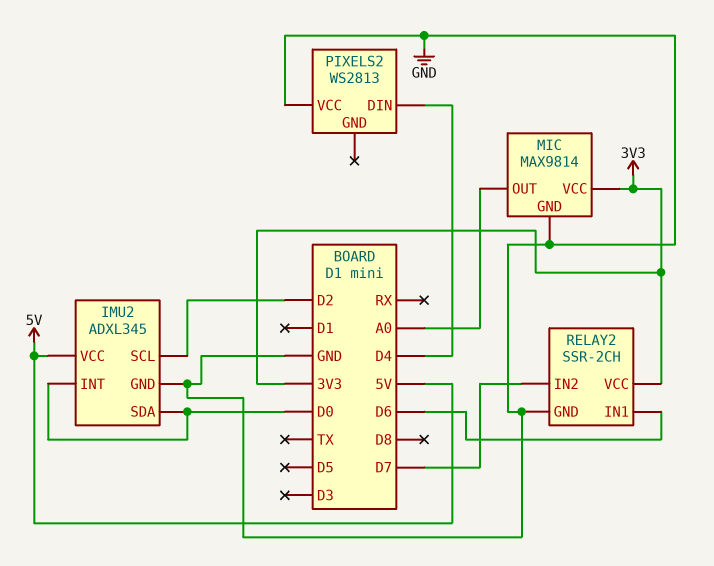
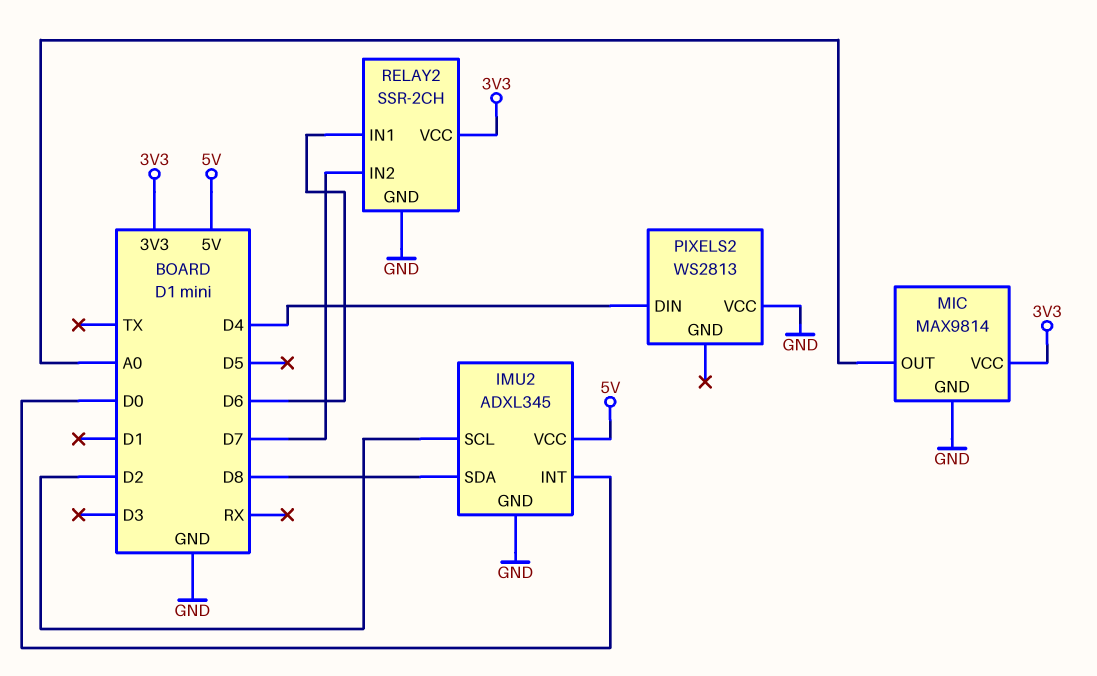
IMU2 pin SDA: D0 -> D8

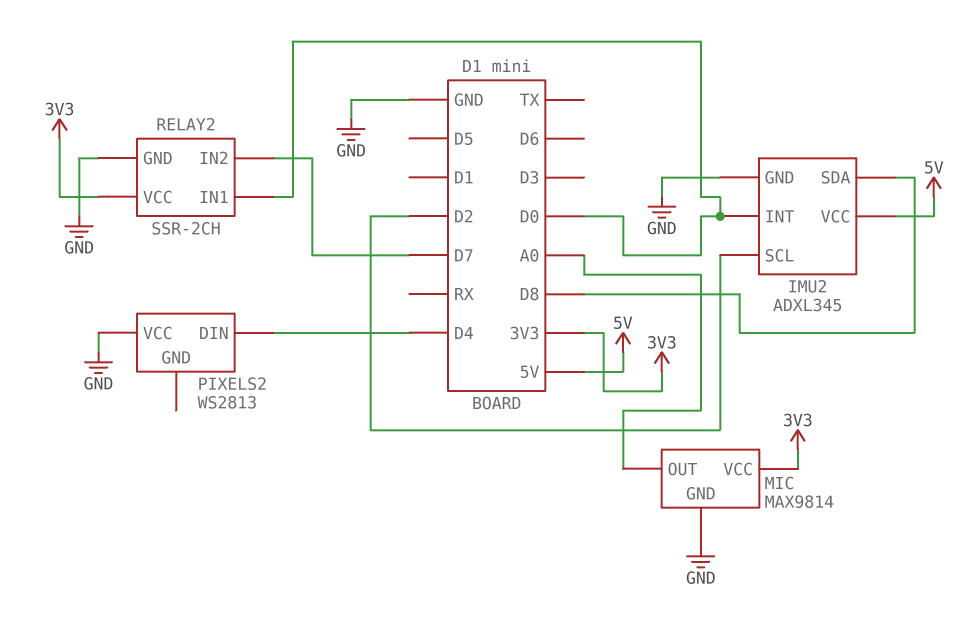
RELAY2 pin IN1: D6 -> D0

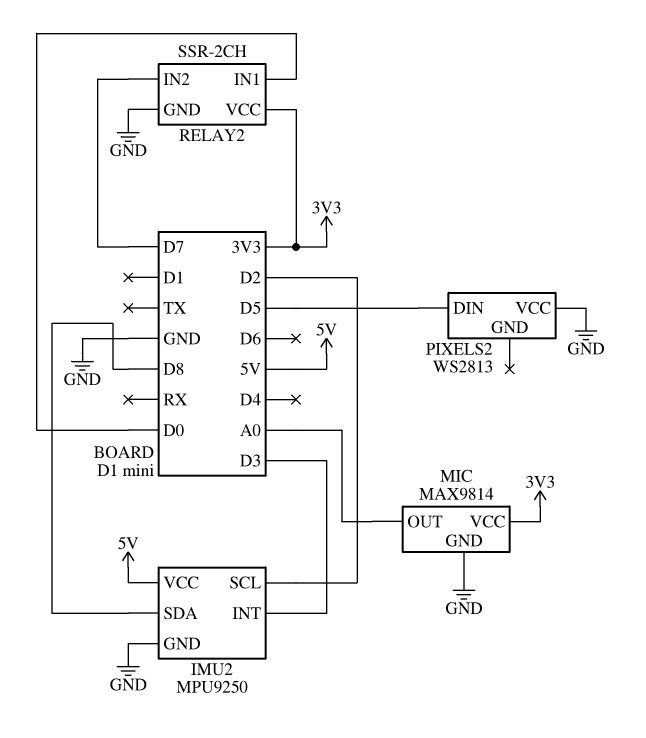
IMU2: ADXL345 -> MPU9250
IMU2 pin INT: D0 -> D3
PIXELS2 pin DIN: D4 -> D5

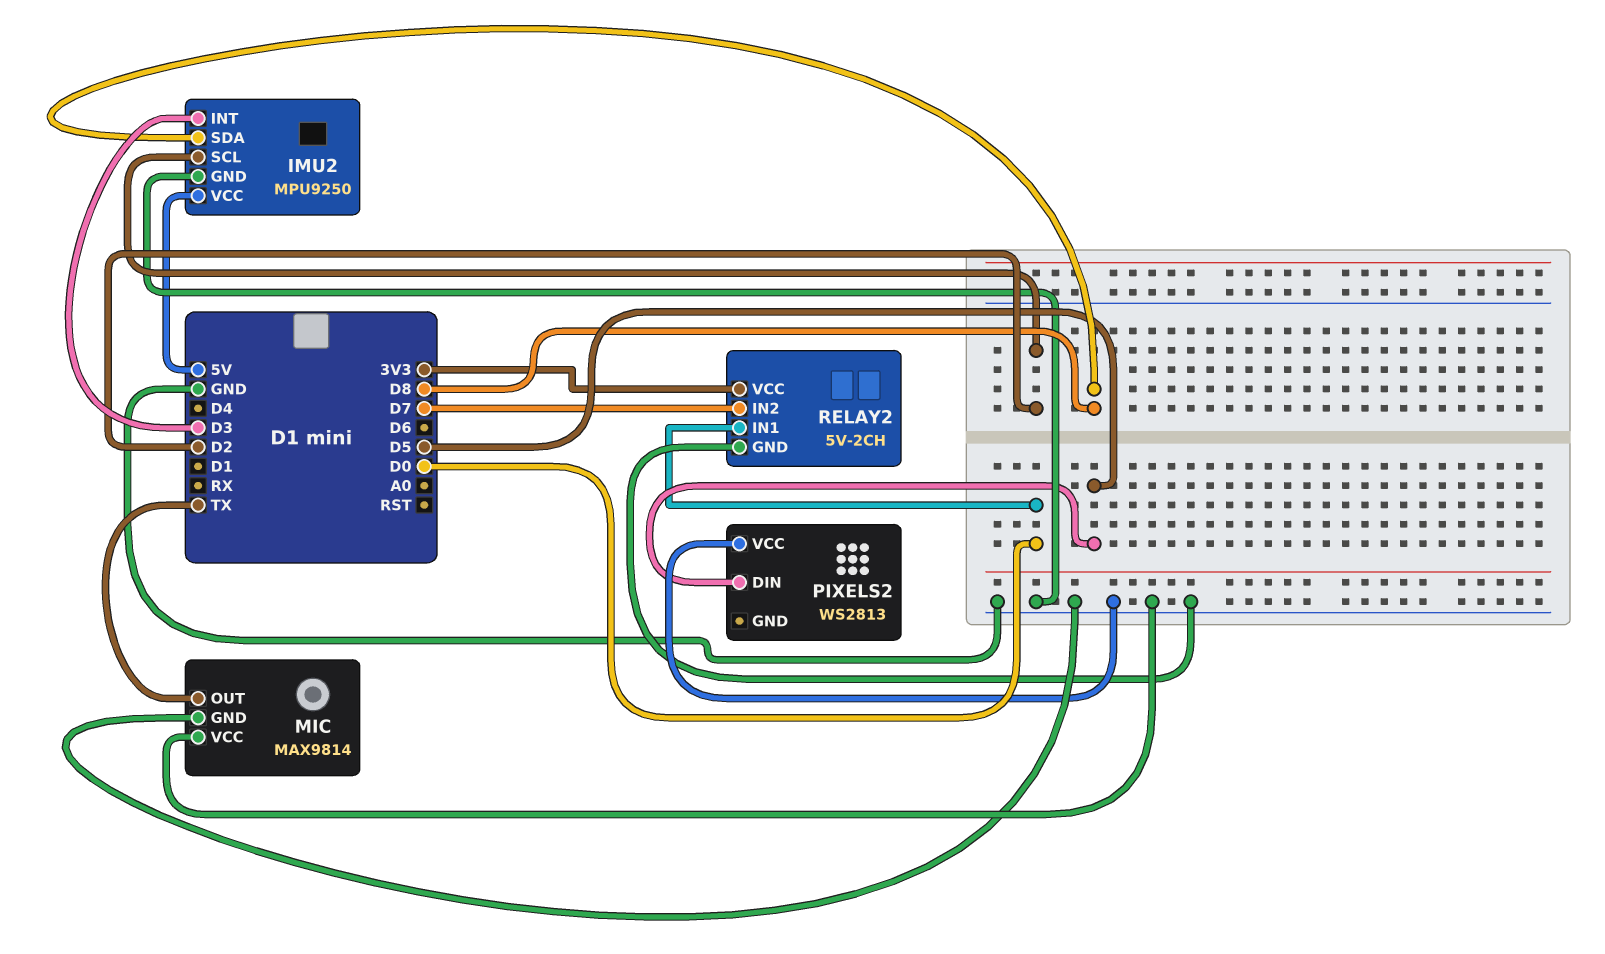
MIC pin OUT: A0 -> TX
MIC pin VCC: 3V3 -> GND
RELAY2: SSR-2CH -> 5V-2CH

